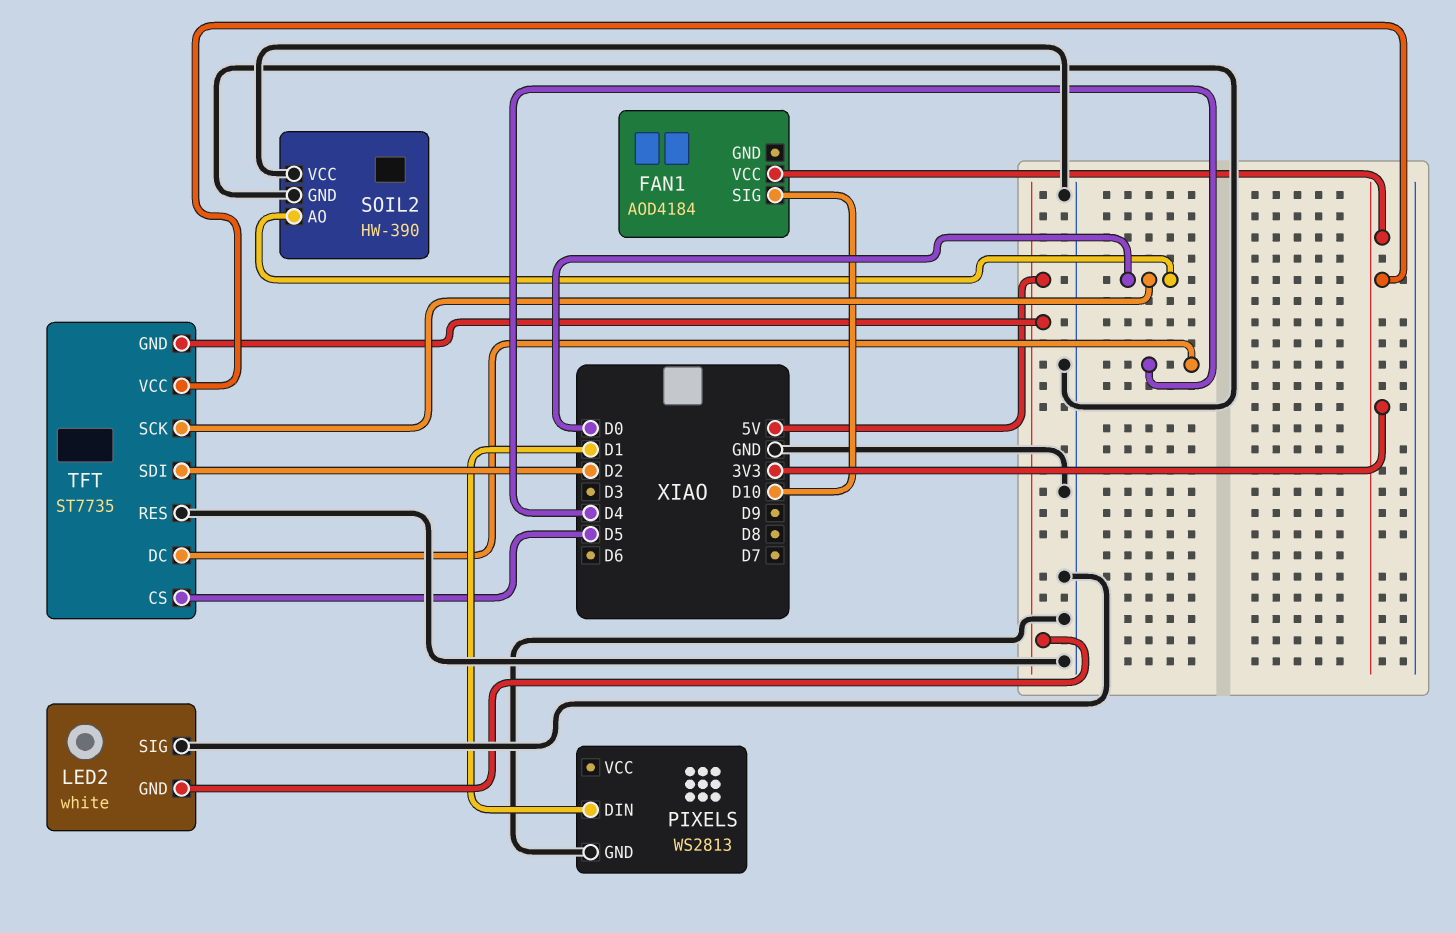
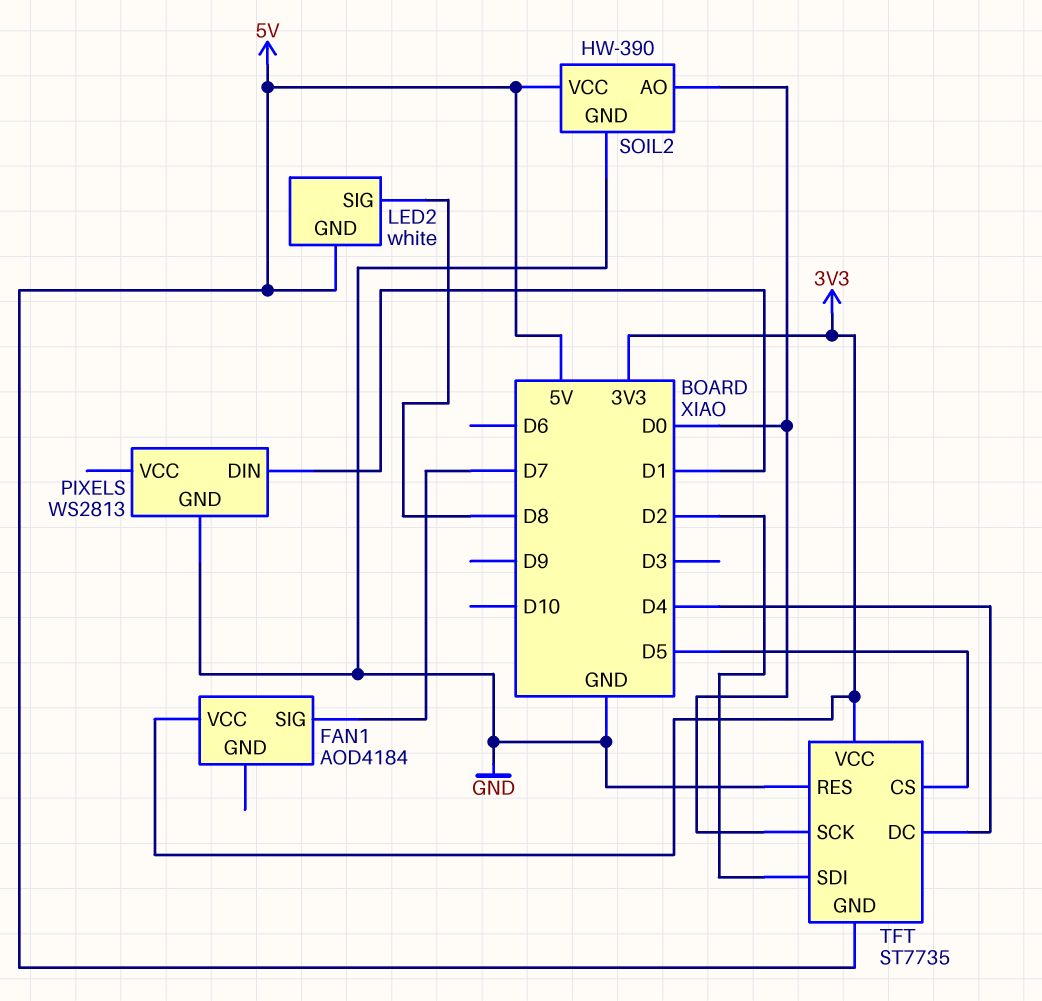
FAN1 pin SIG: D10 -> D7
LED2 pin SIG: GND -> D8
SOIL2 pin VCC: GND -> 5V

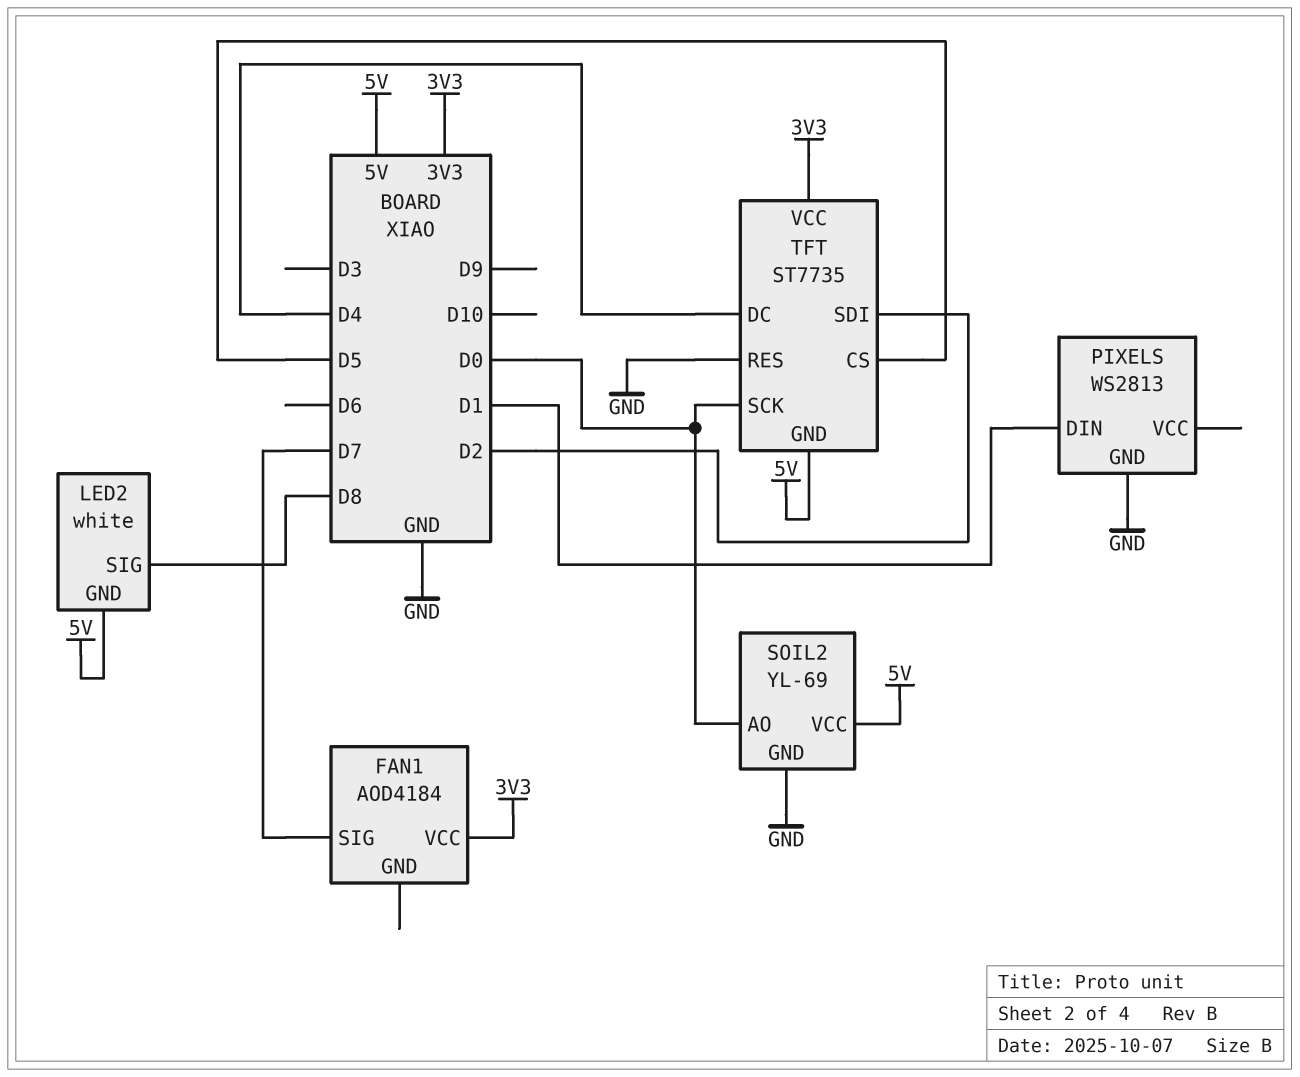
SOIL2: HW-390 -> YL-69

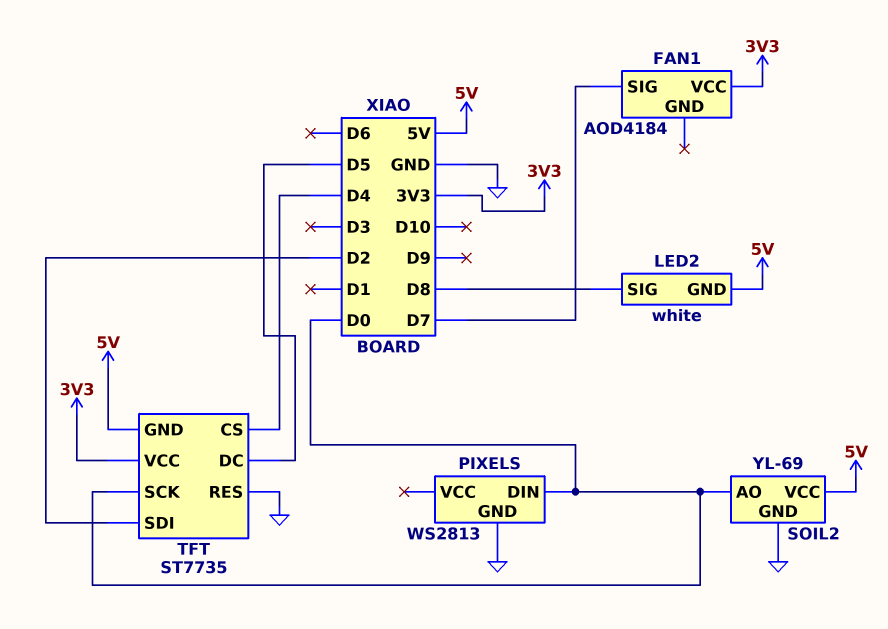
PIXELS pin DIN: D1 -> D0
TFT pin CS: D5 -> D4
TFT pin DC: D4 -> D5

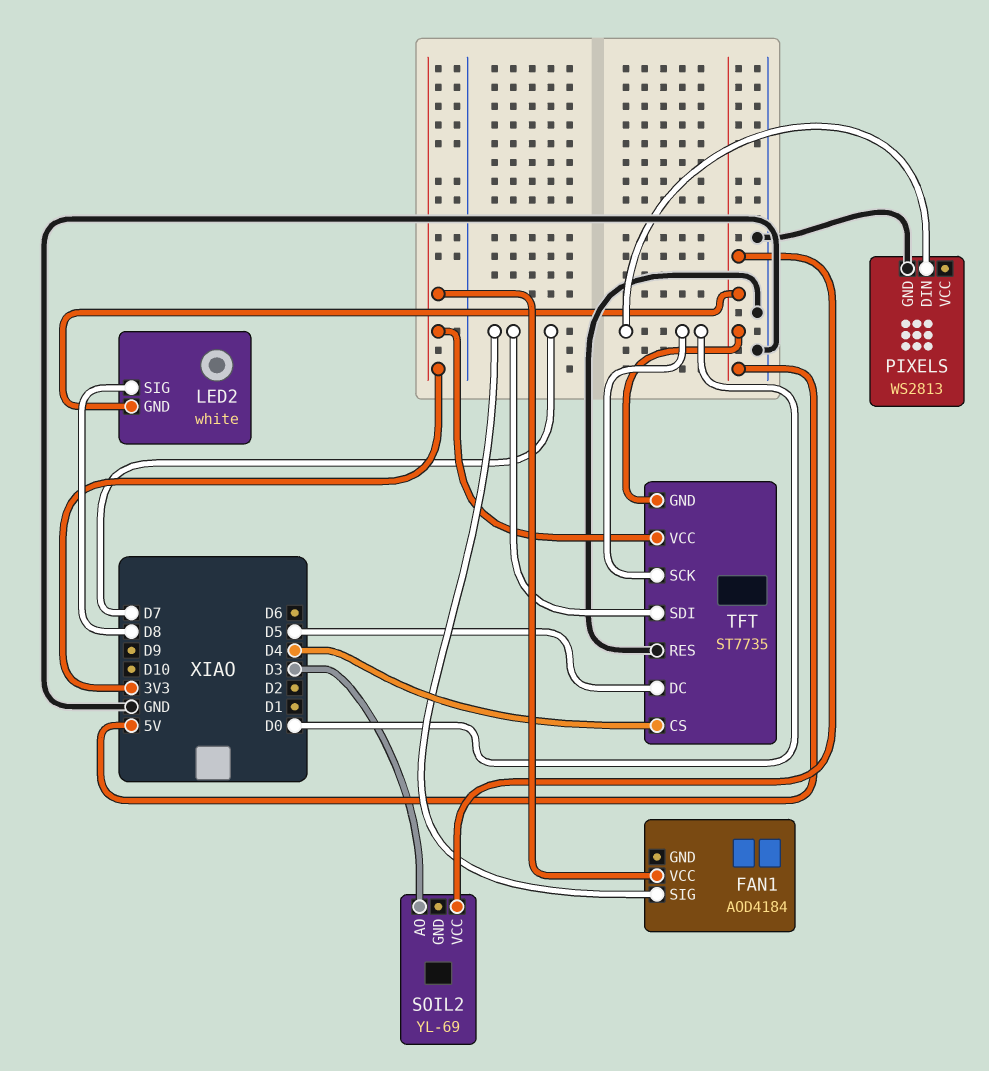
SOIL2 pin AO: D0 -> D3
SOIL2 pin GND: GND -> none
TFT pin SDI: D2 -> D7

